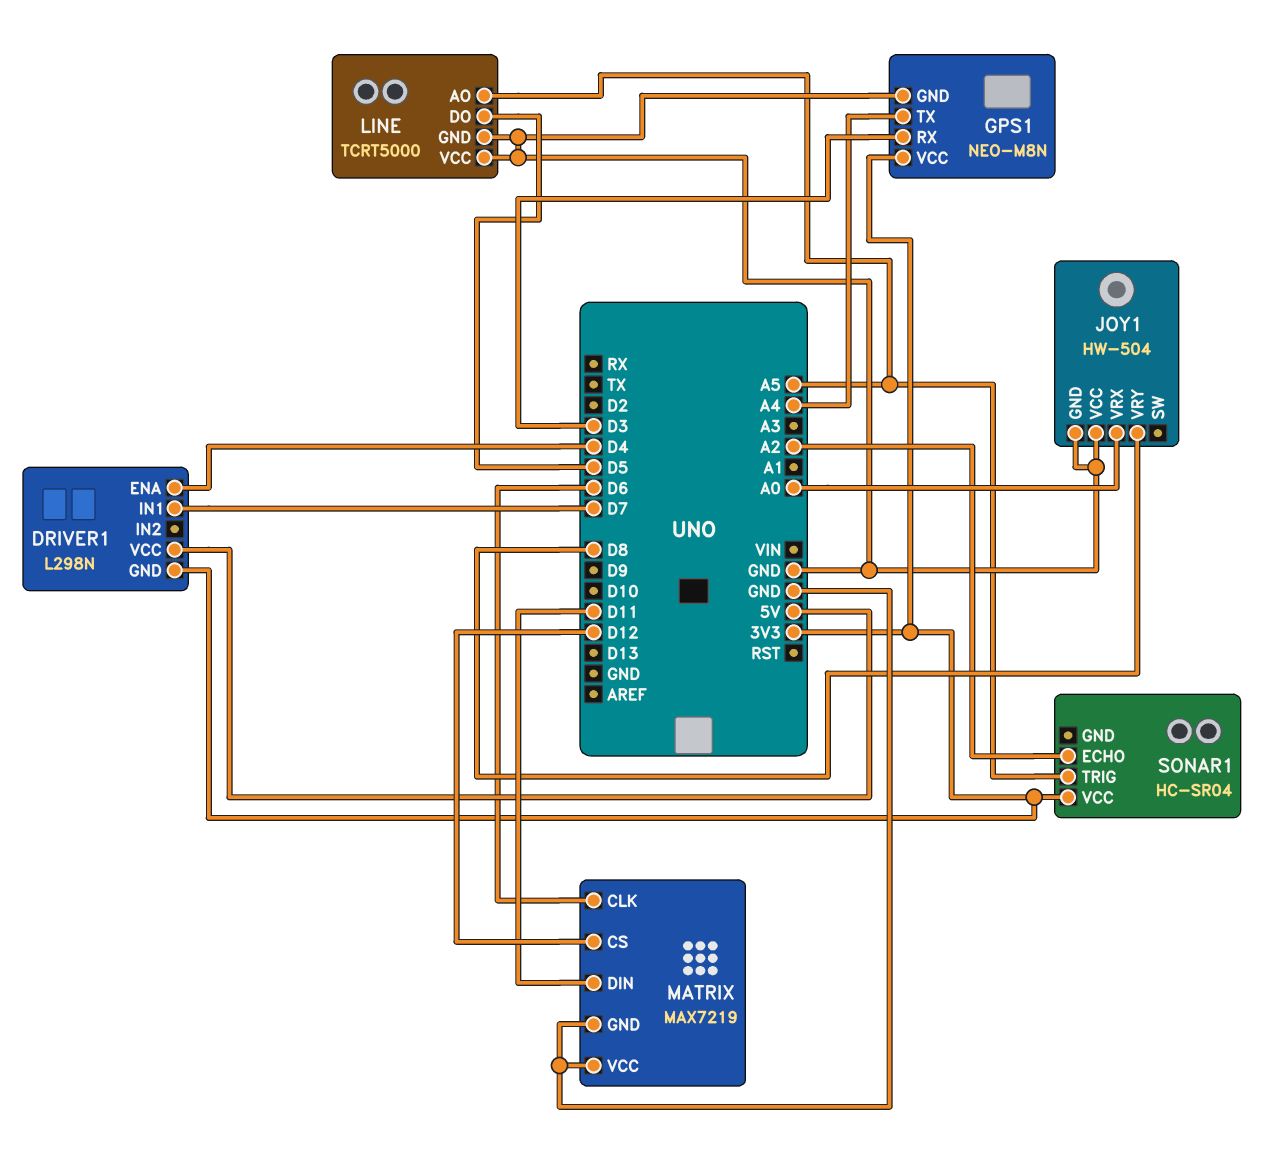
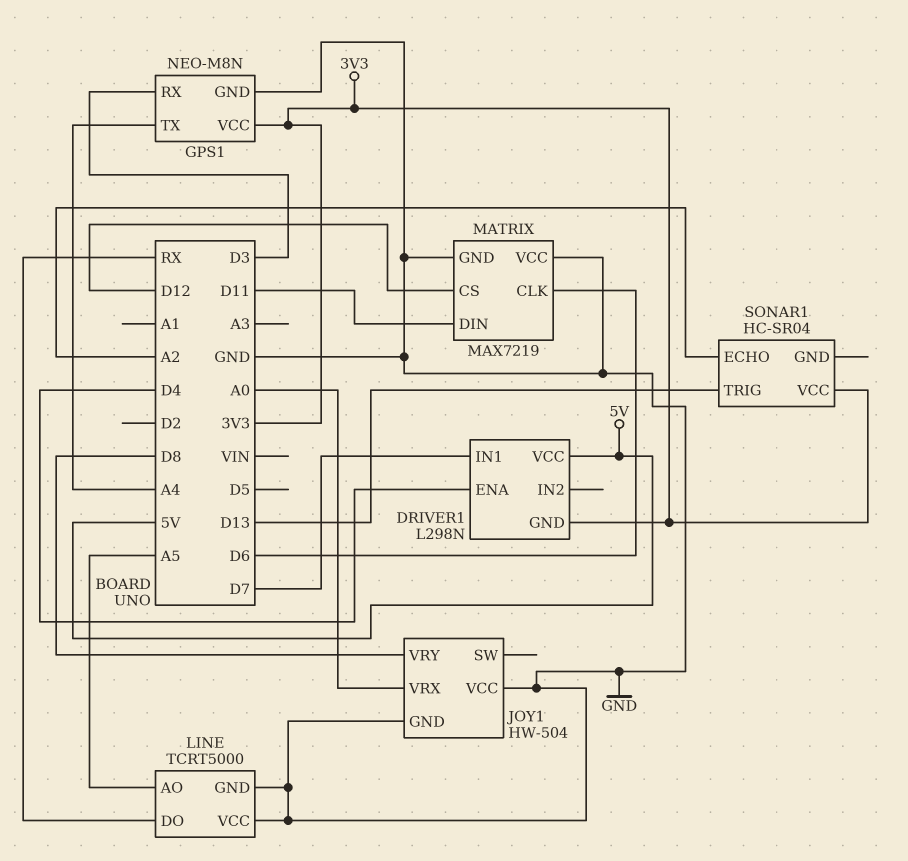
LINE pin DO: D5 -> RX
SONAR1 pin TRIG: A5 -> D13

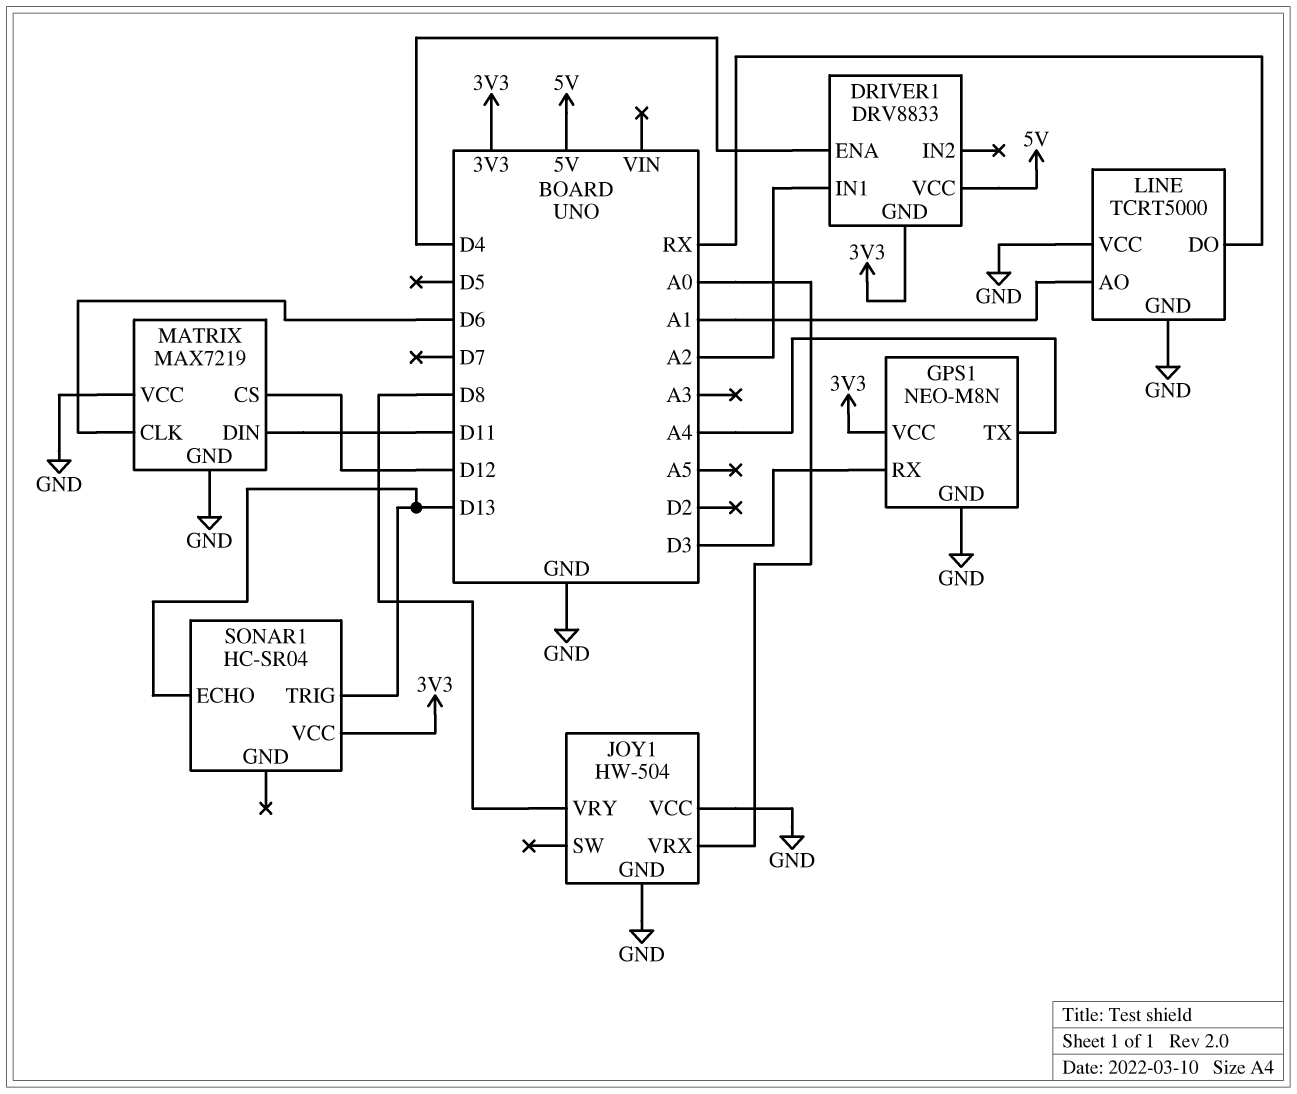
DRIVER1: L298N -> DRV8833
DRIVER1 pin IN1: D7 -> A2
LINE pin AO: A5 -> A1
SONAR1 pin ECHO: A2 -> D13

